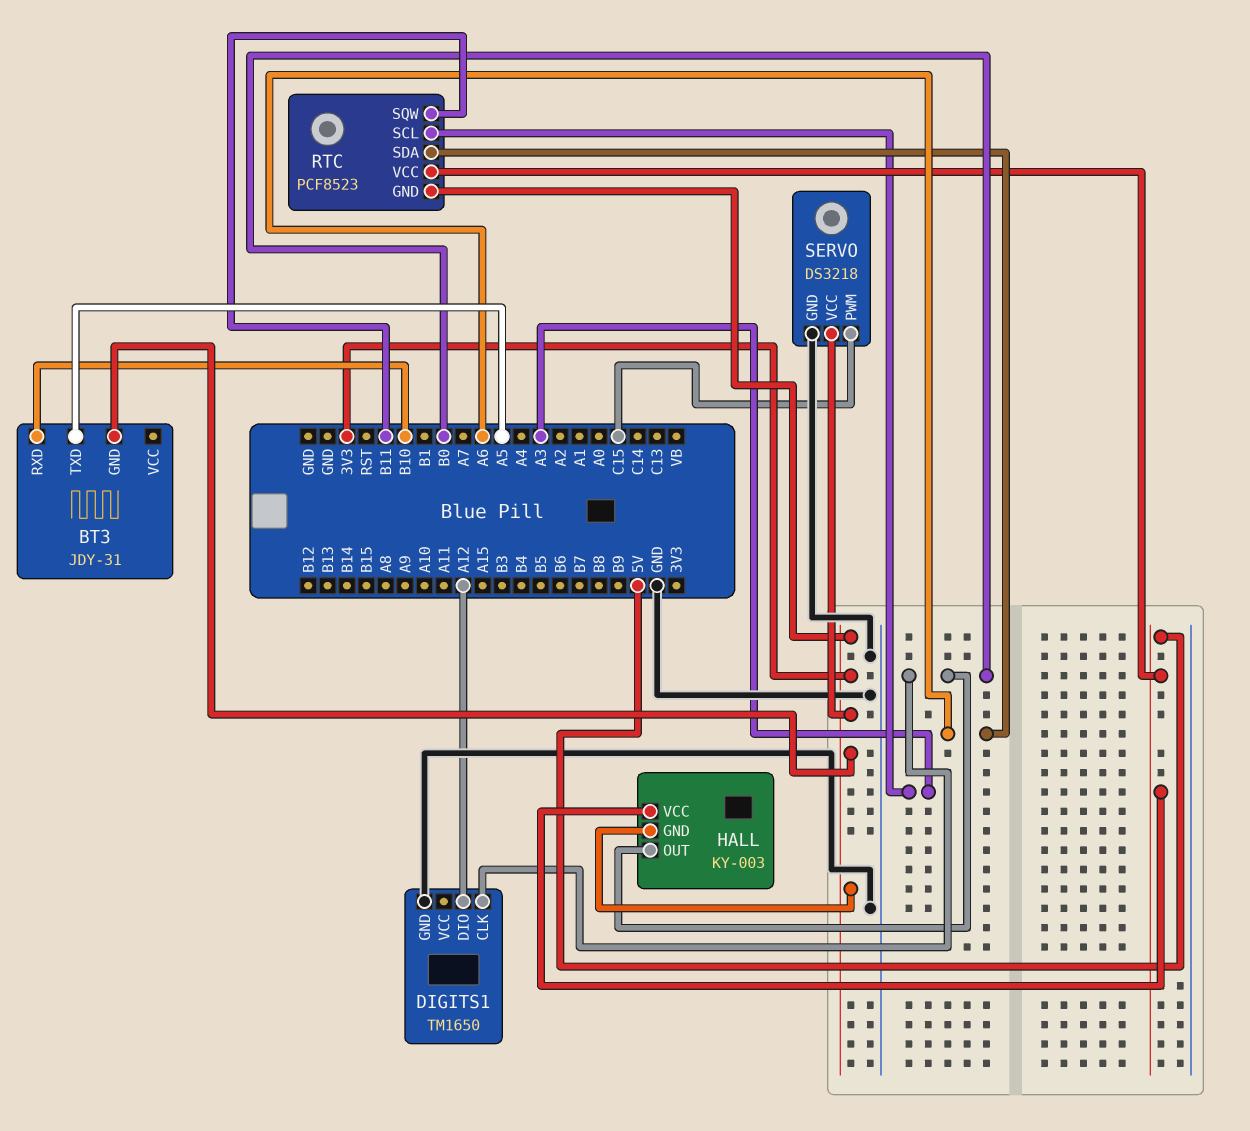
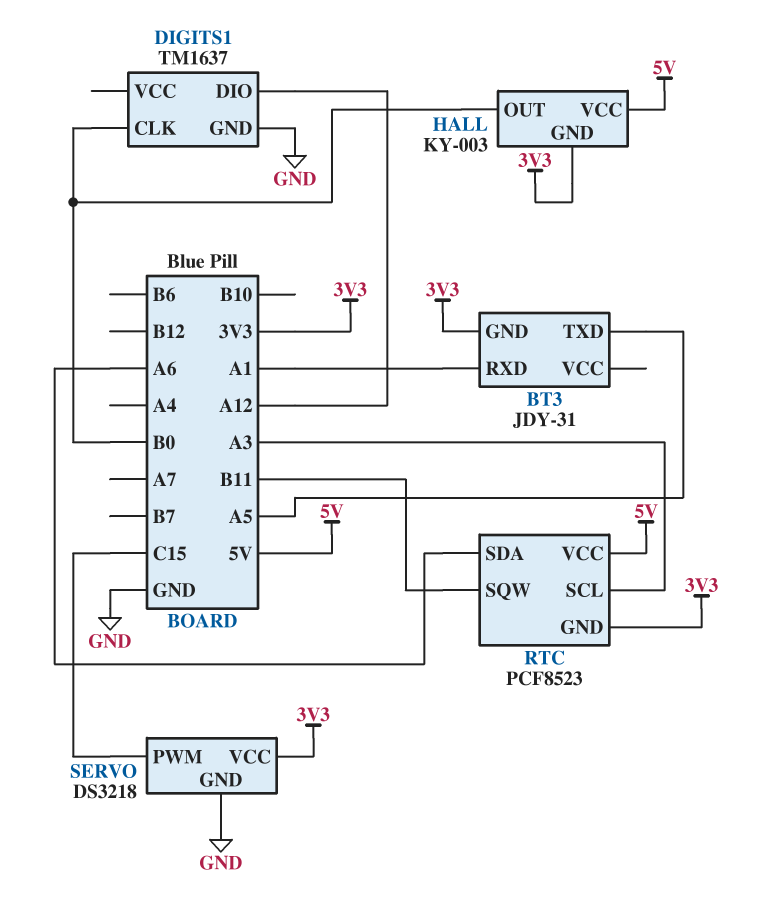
BT3 pin RXD: B10 -> A1
DIGITS1: TM1650 -> TM1637

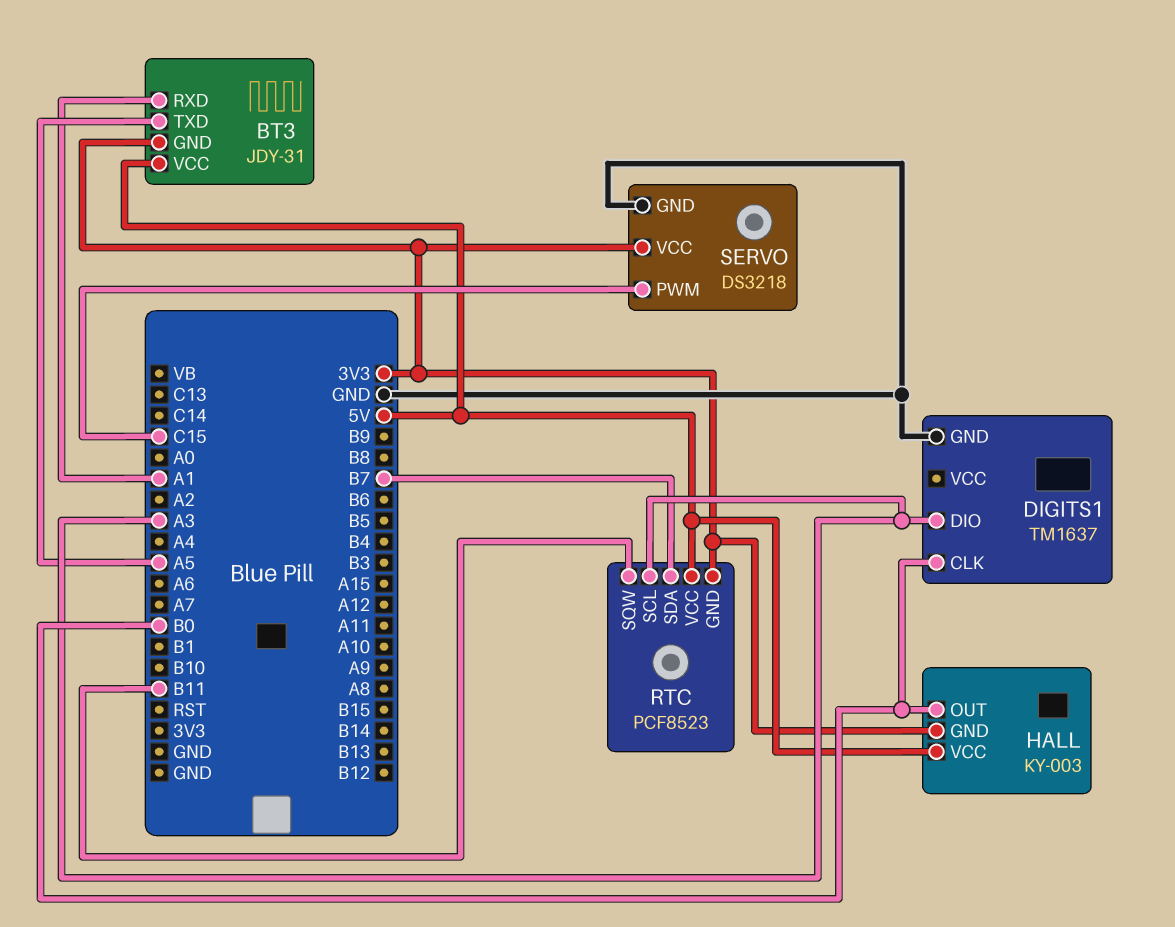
BT3 pin VCC: none -> 5V
DIGITS1 pin DIO: A12 -> A3
RTC pin SDA: A6 -> B7

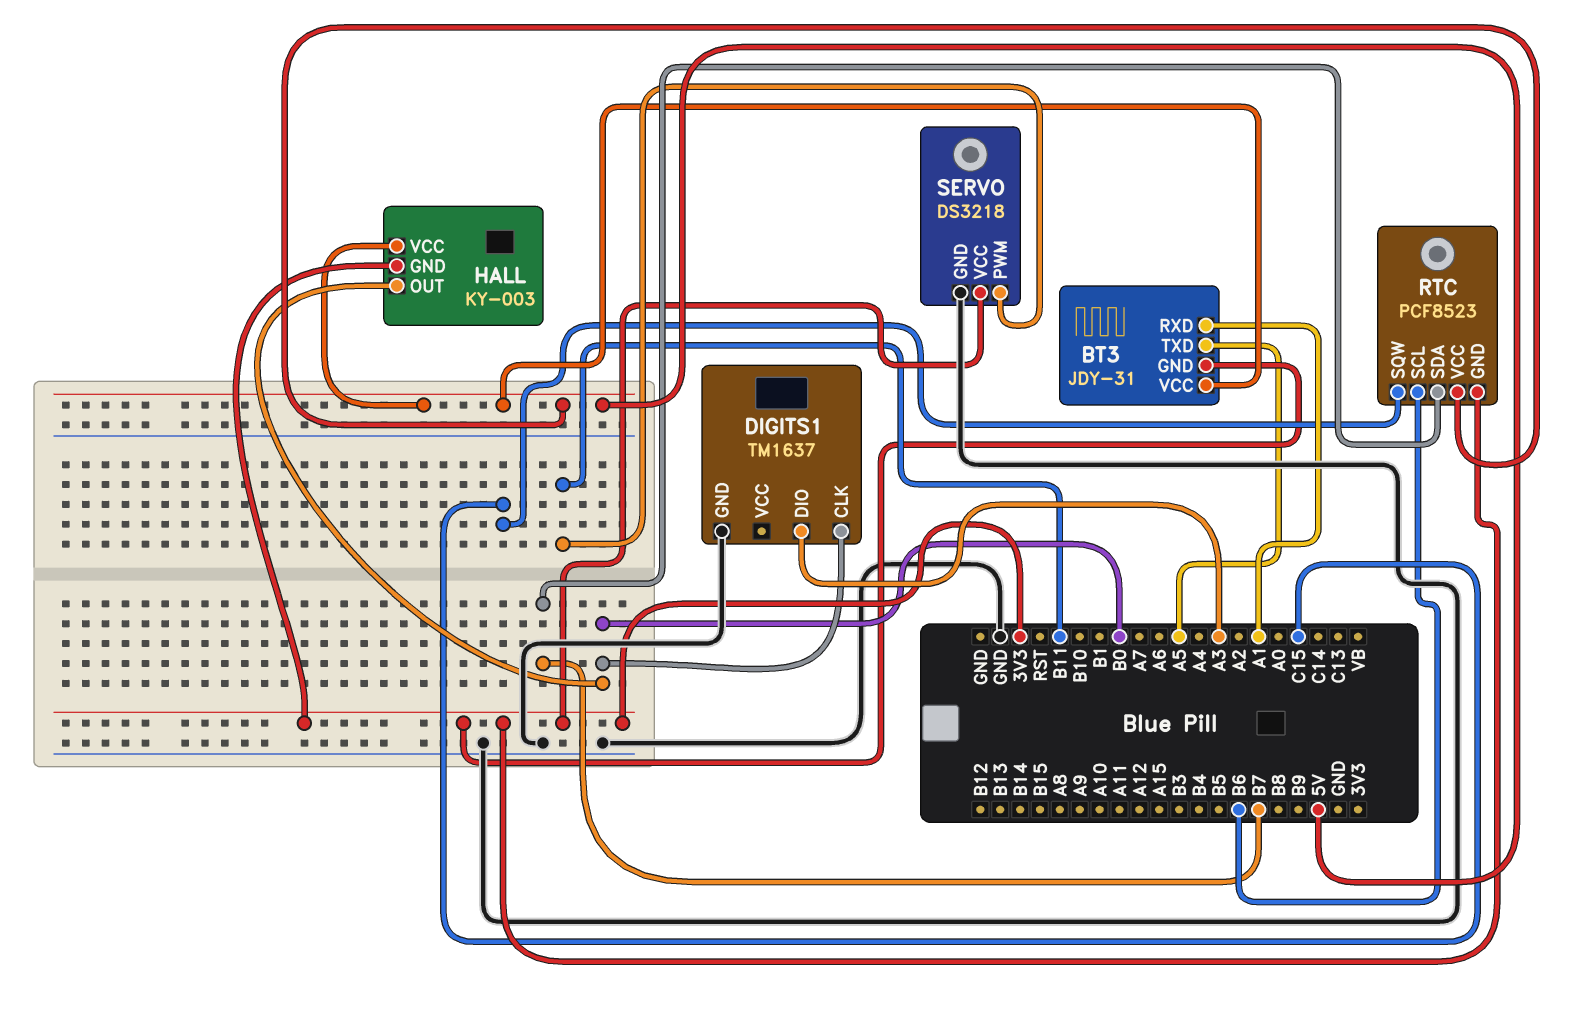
RTC pin SCL: A3 -> B6
RTC pin SQW: B11 -> C15
SERVO pin PWM: C15 -> B11

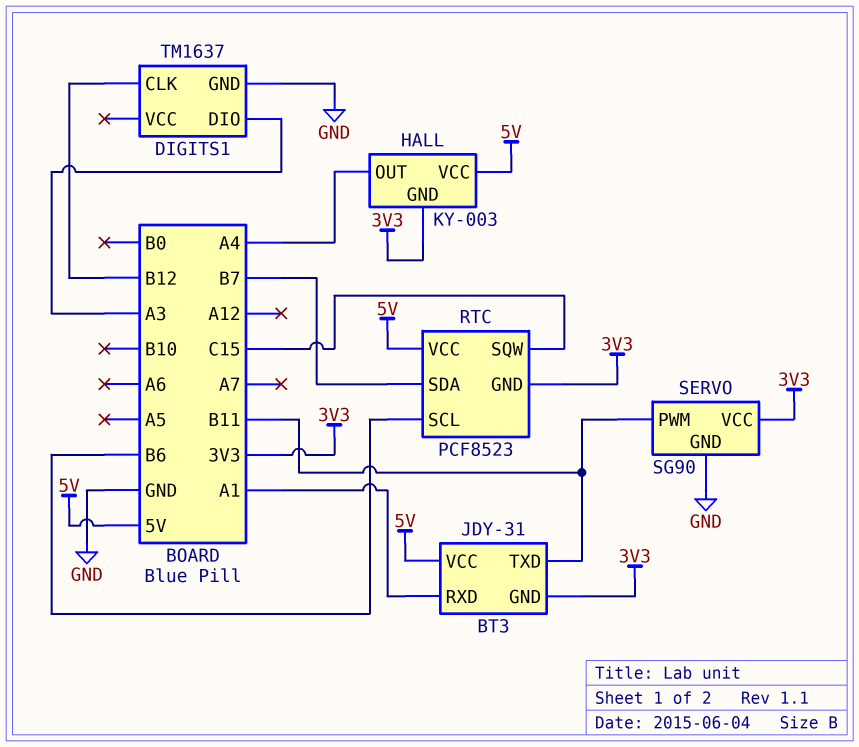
BT3 pin TXD: A5 -> B11
DIGITS1 pin CLK: B0 -> B12
HALL pin OUT: B0 -> A4
SERVO: DS3218 -> SG90

